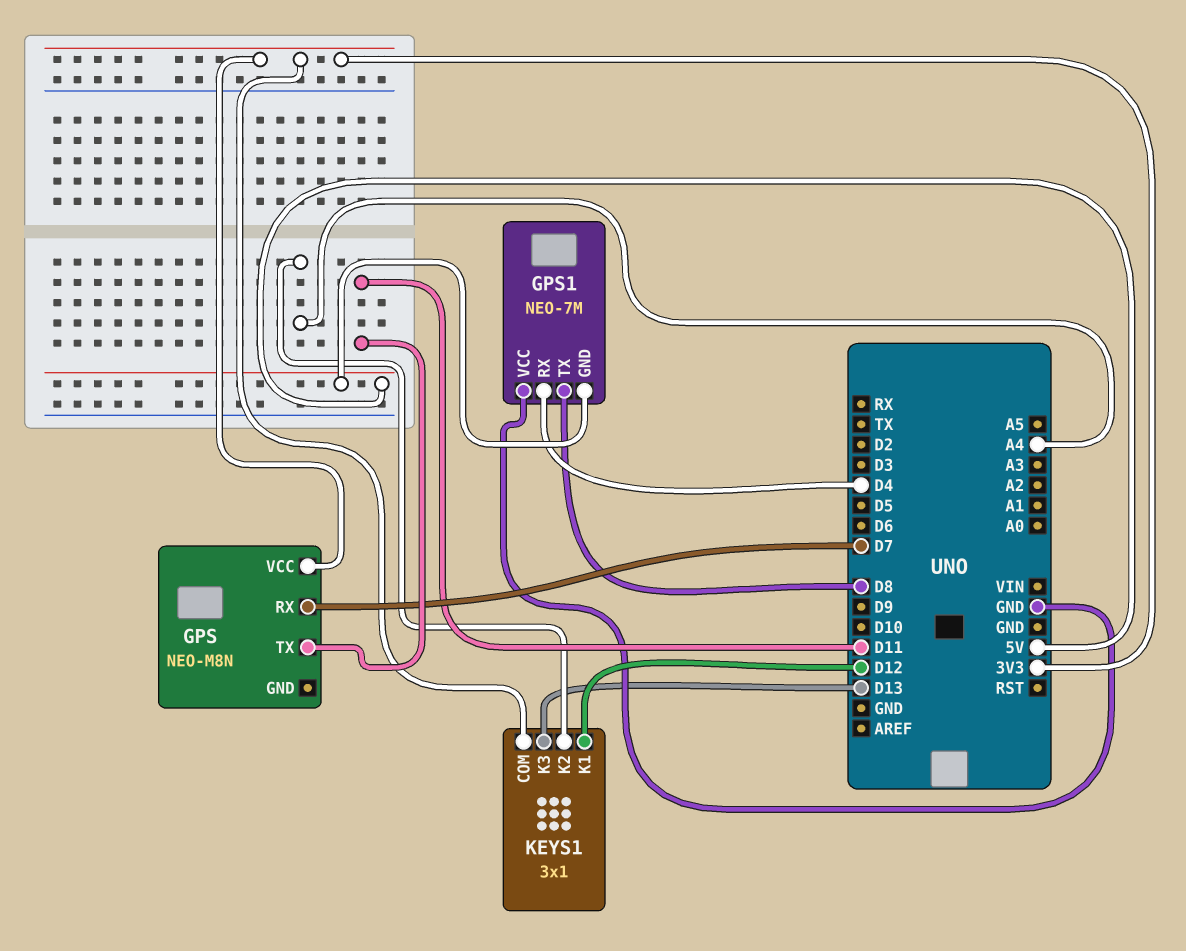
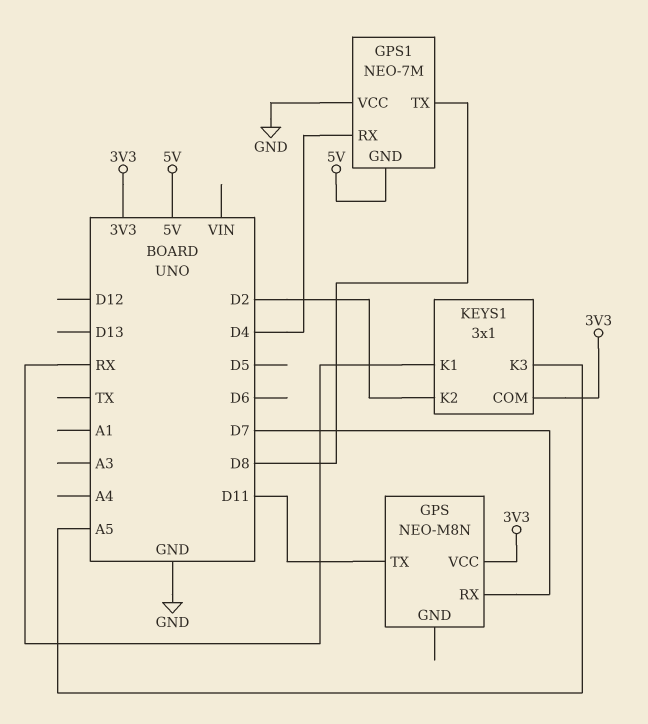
KEYS1 pin K1: D12 -> RX
KEYS1 pin K2: A4 -> D2
KEYS1 pin K3: D13 -> A5

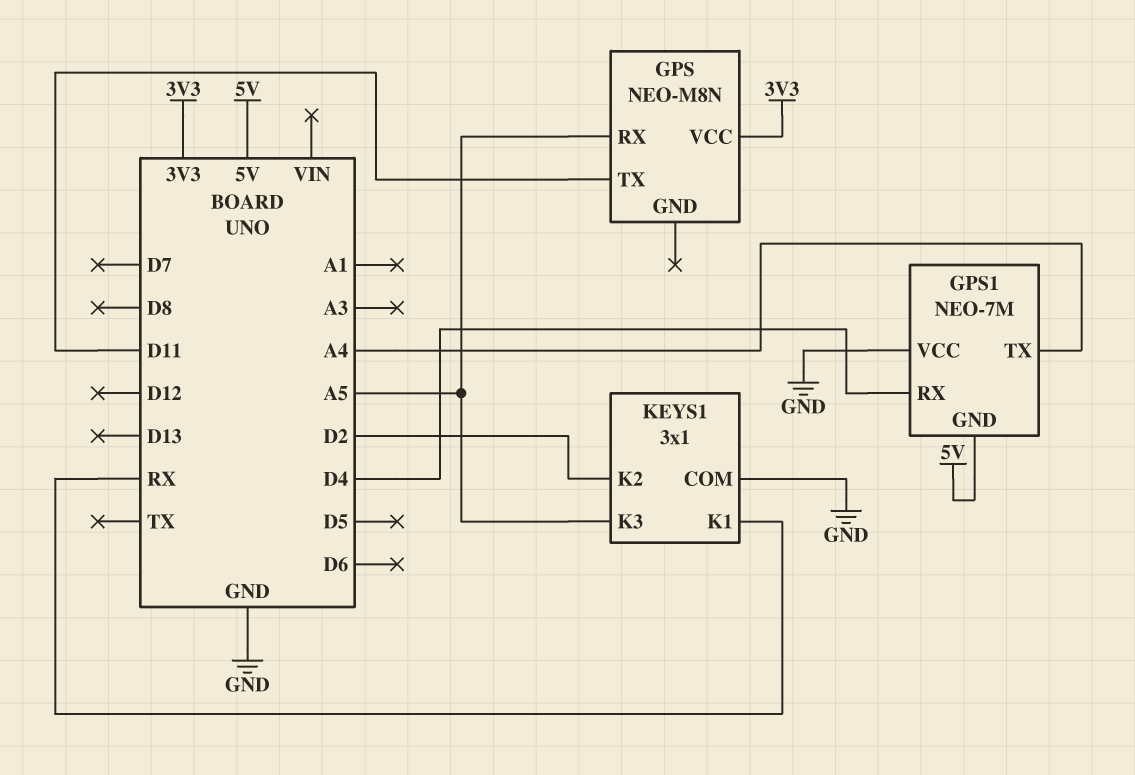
GPS pin RX: D7 -> A5
GPS1 pin TX: D8 -> A4
KEYS1 pin COM: 3V3 -> GND

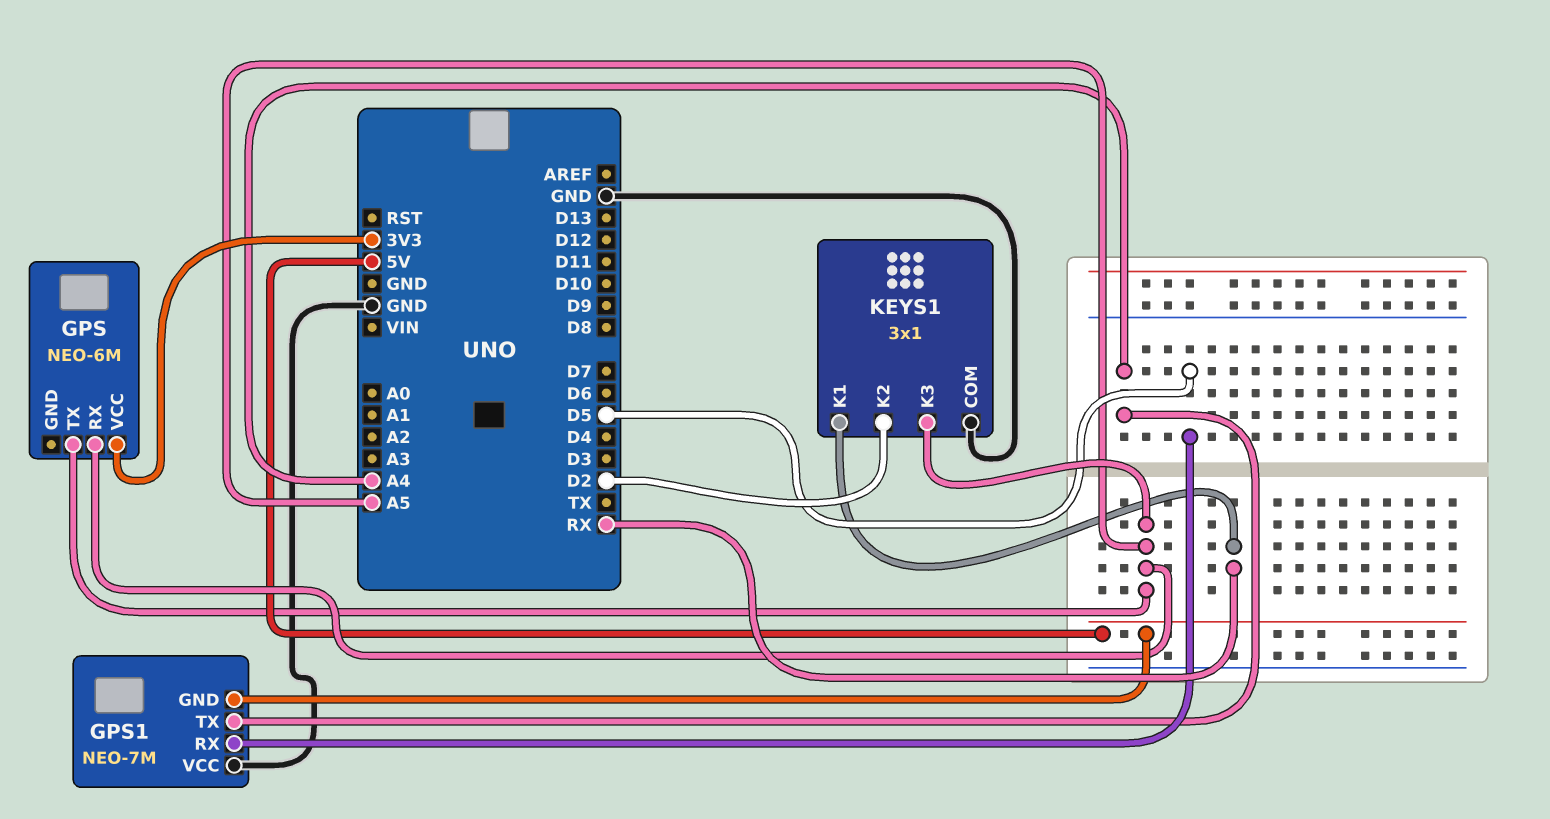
GPS: NEO-M8N -> NEO-6M
GPS pin TX: D11 -> A5
GPS1 pin RX: D4 -> D5

